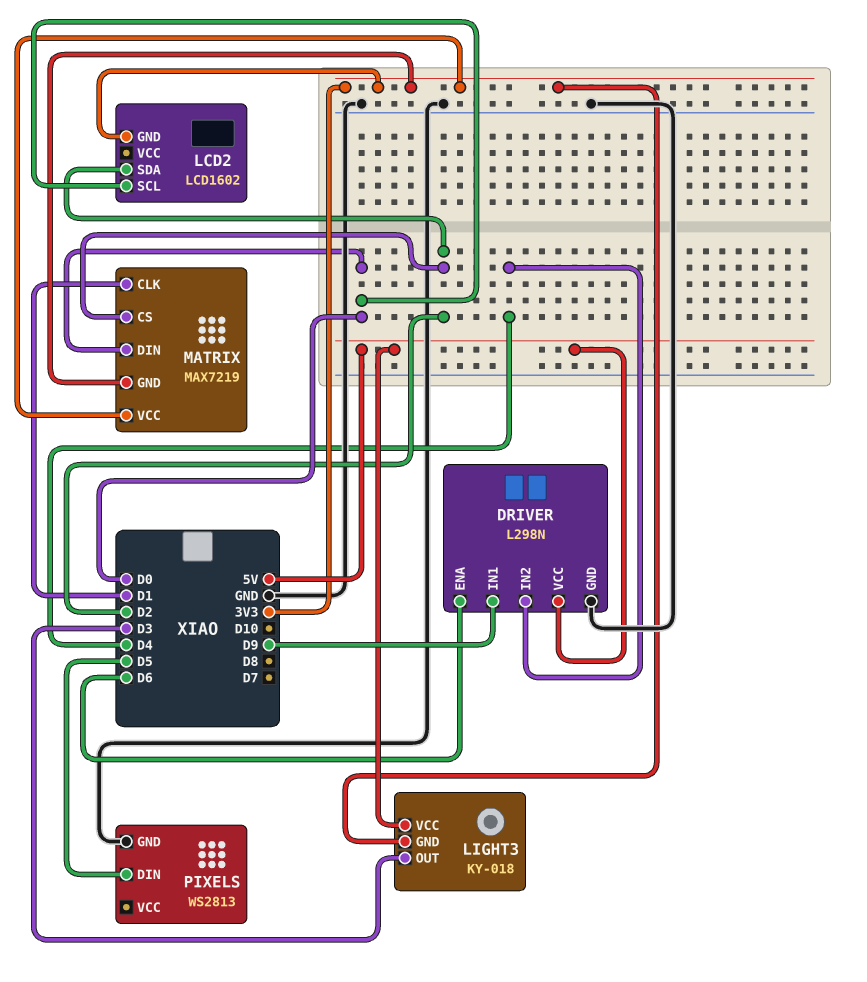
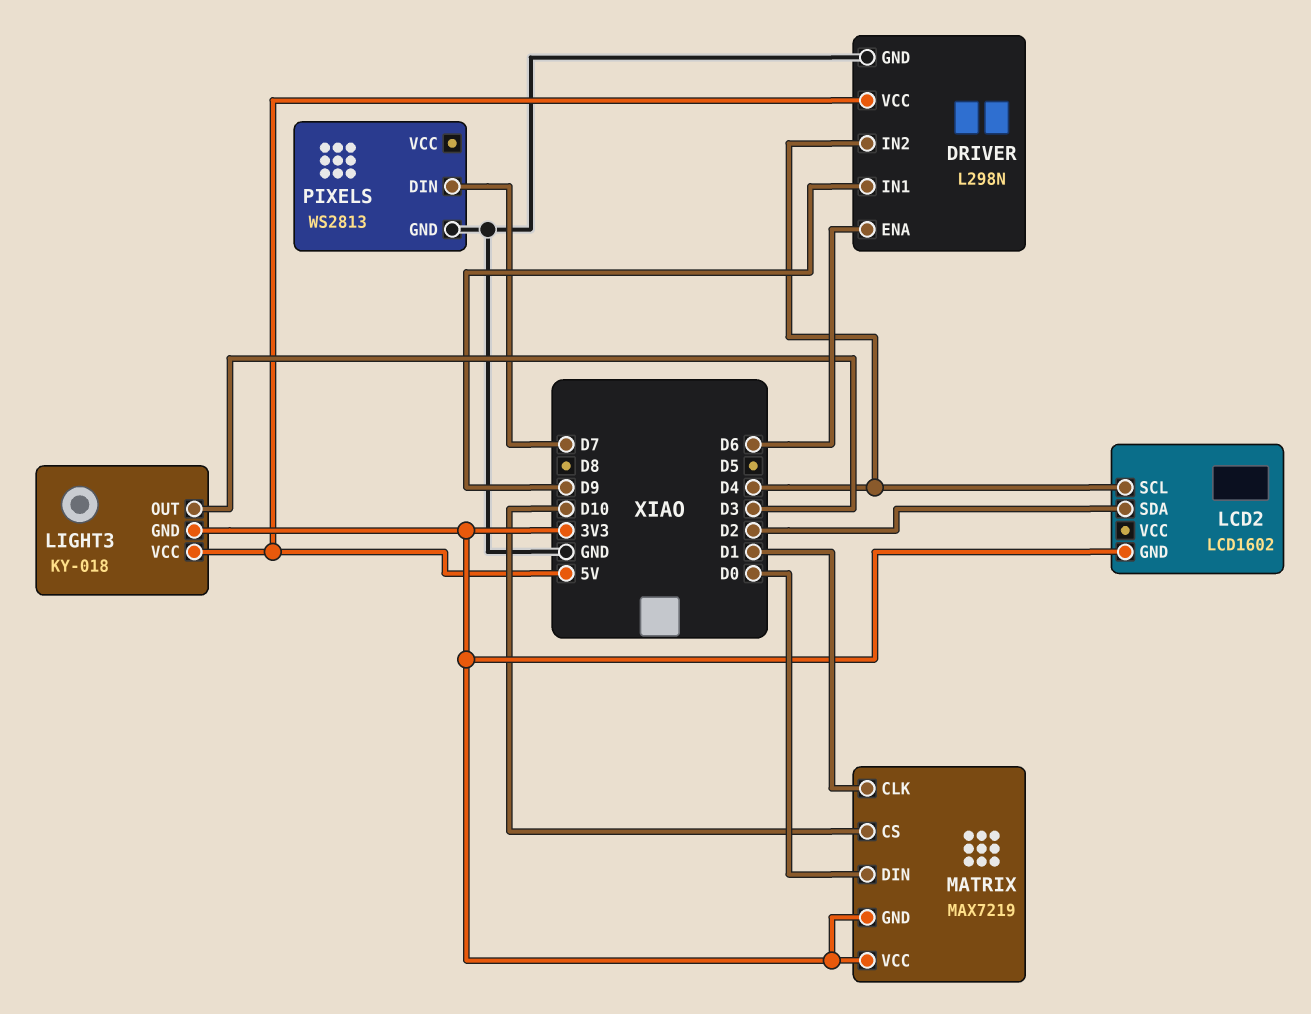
LCD2 pin SCL: D0 -> D4
MATRIX pin CS: D2 -> D10
PIXELS pin DIN: D5 -> D7

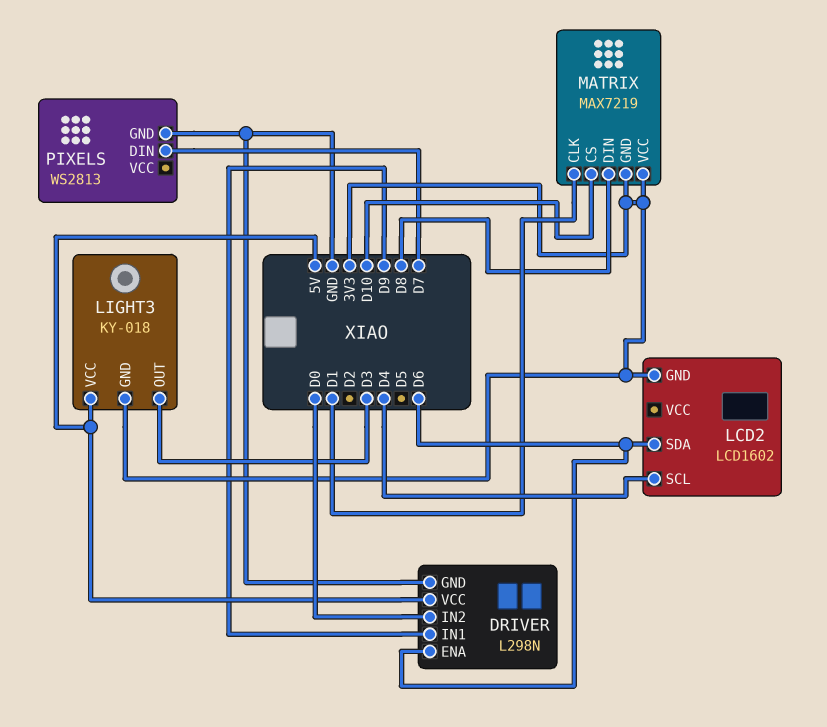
DRIVER pin IN2: D4 -> D0
LCD2 pin SDA: D2 -> D6
MATRIX pin DIN: D0 -> D8

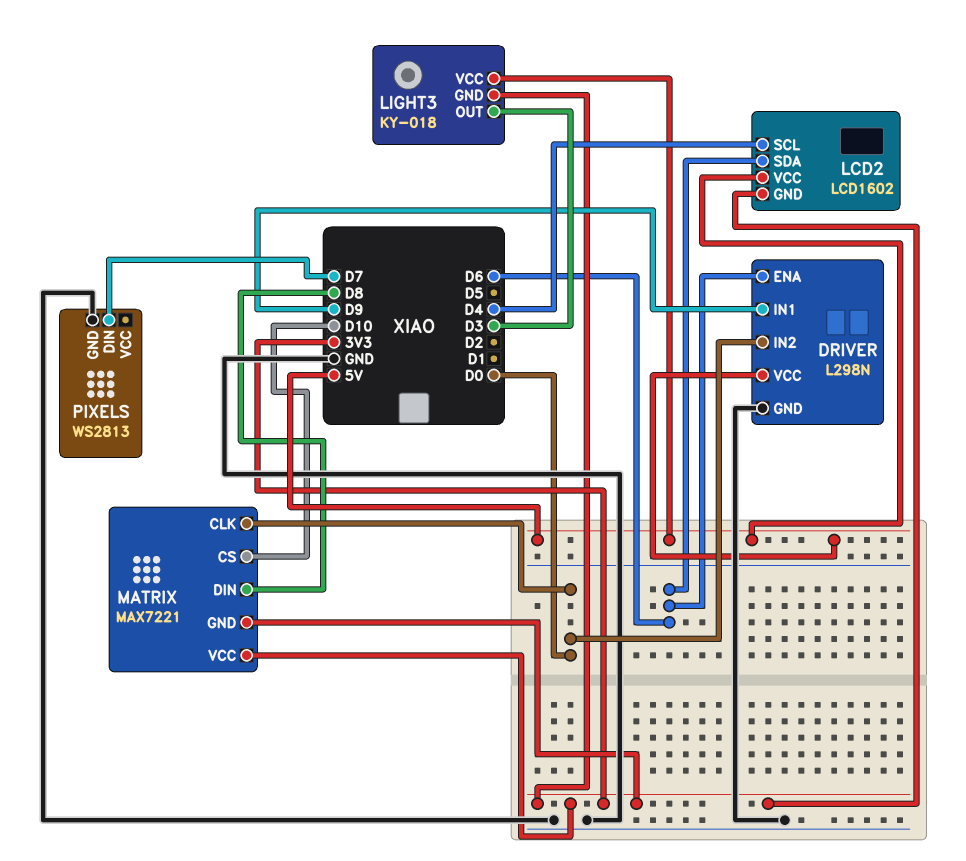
LCD2 pin VCC: none -> 5V
MATRIX: MAX7219 -> MAX7221
MATRIX pin CLK: D1 -> D0

